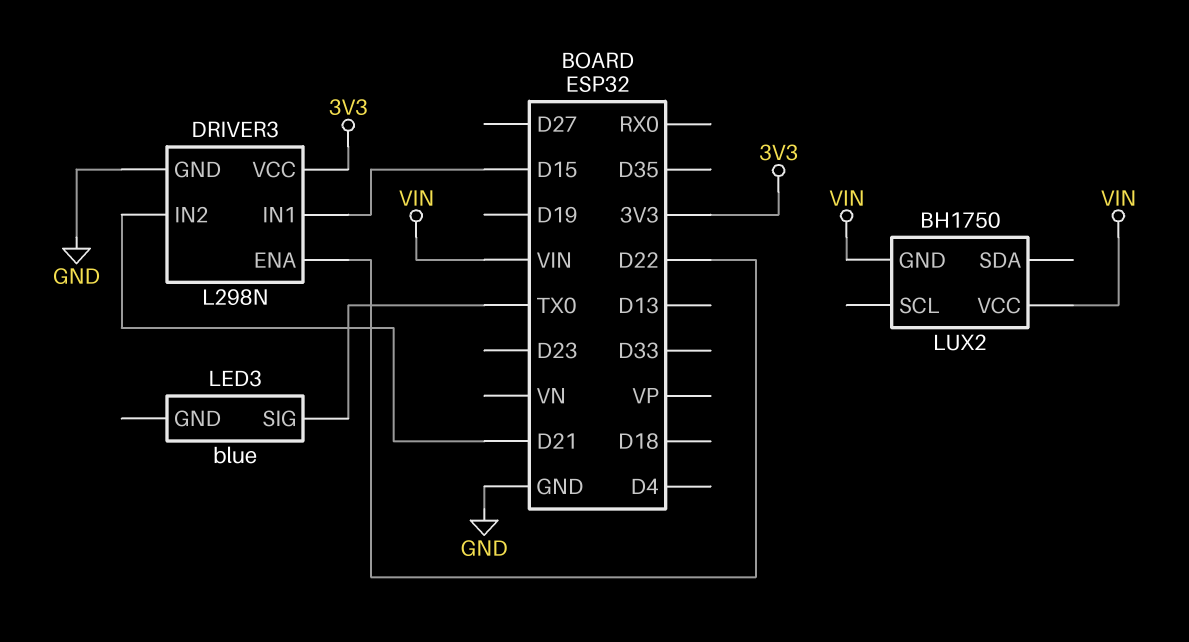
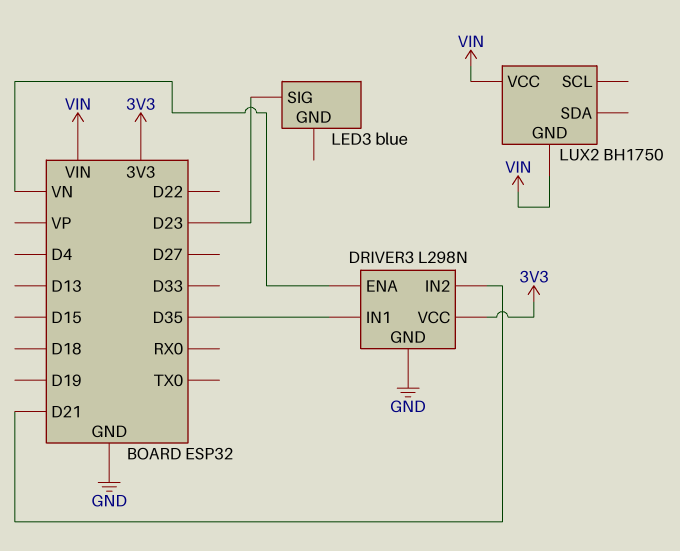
DRIVER3 pin ENA: D22 -> VN
DRIVER3 pin IN1: D15 -> D35
LED3 pin SIG: TX0 -> D23

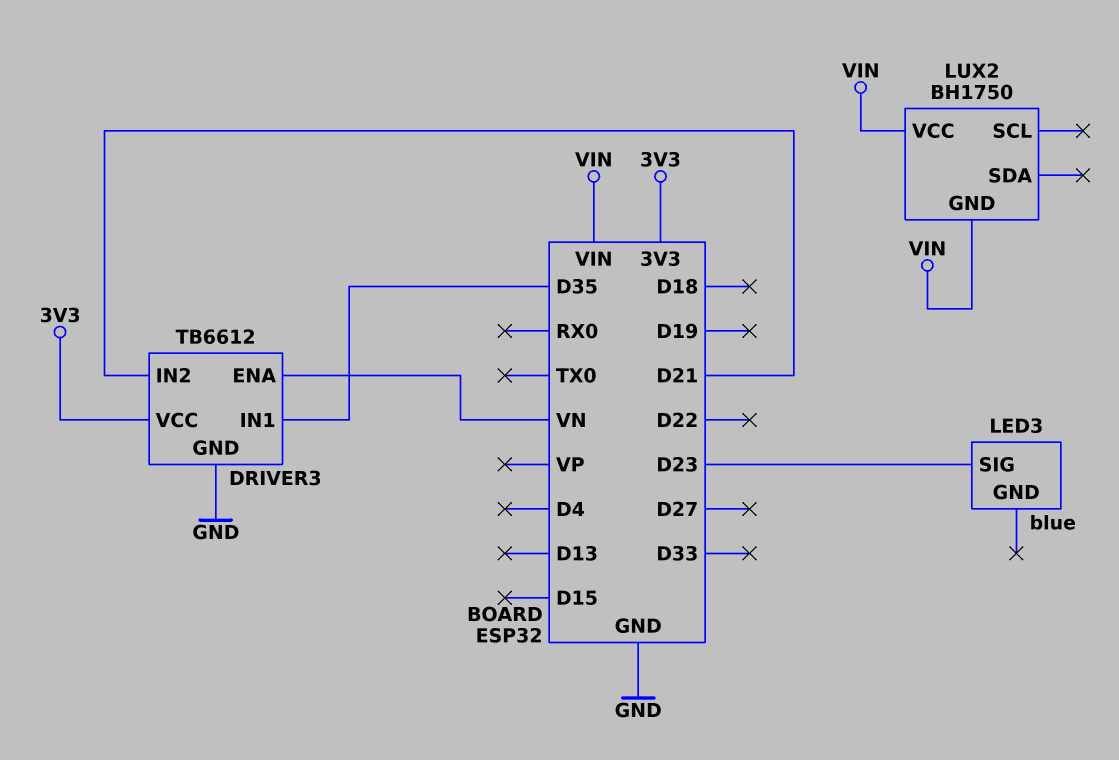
DRIVER3: L298N -> TB6612

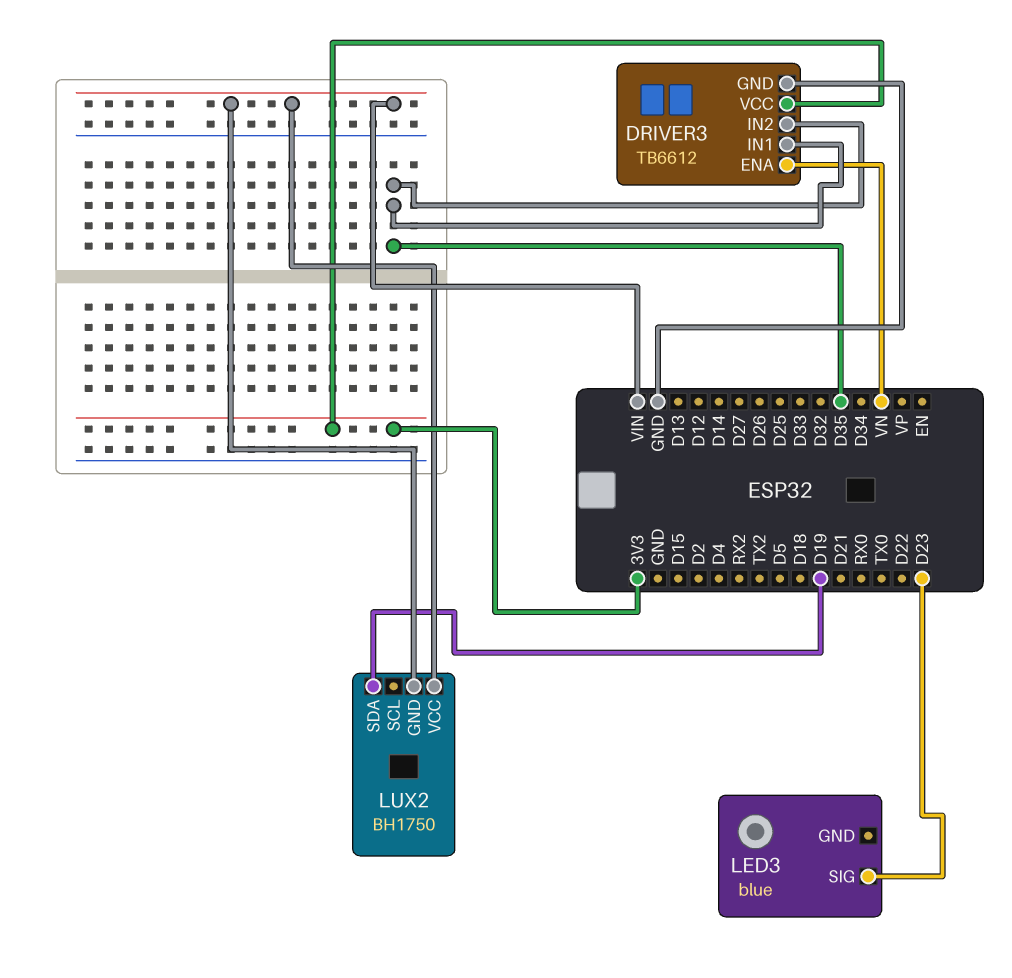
DRIVER3 pin IN2: D21 -> D35
LUX2 pin SDA: none -> D19

